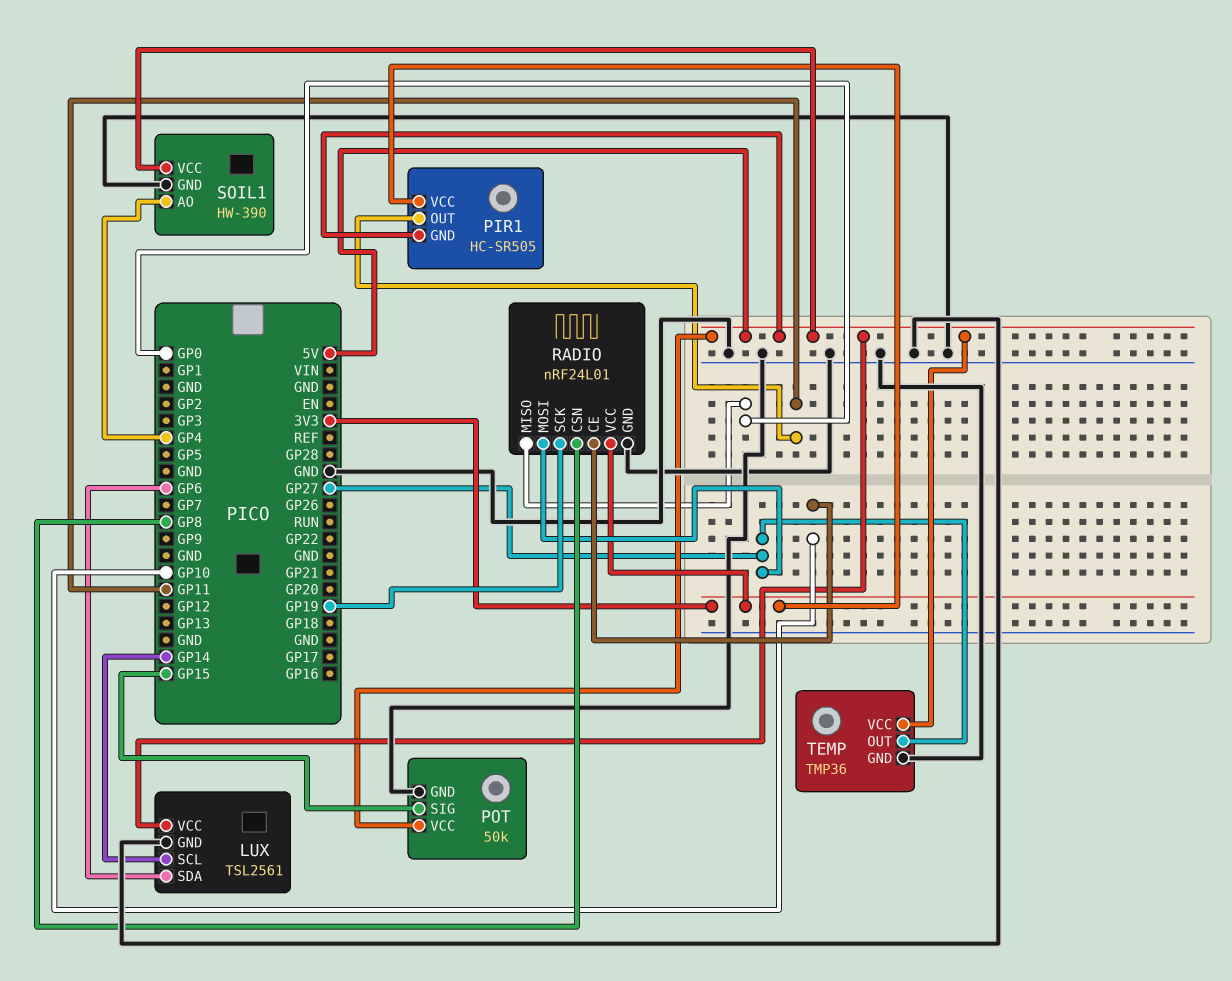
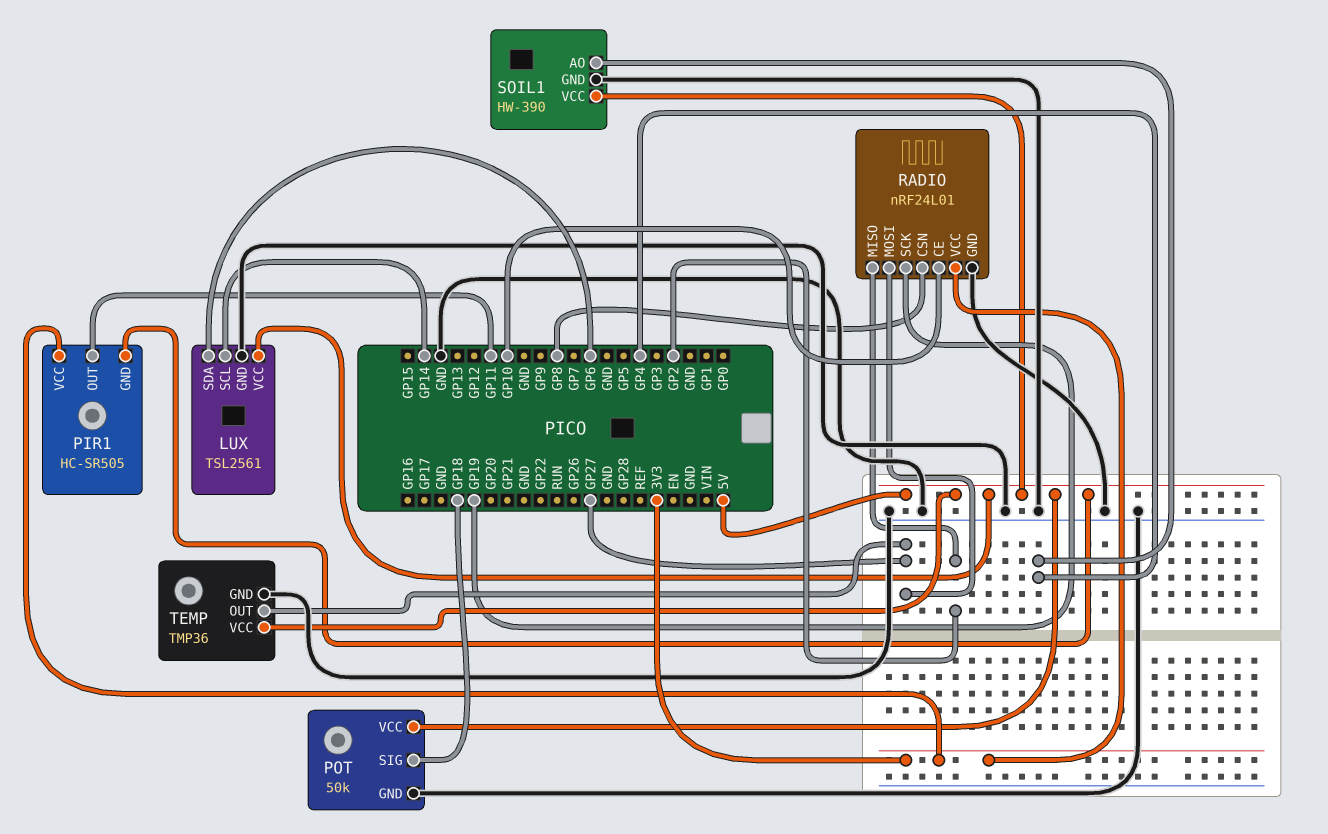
POT pin SIG: GP15 -> GP18
RADIO pin MISO: GP0 -> GP2

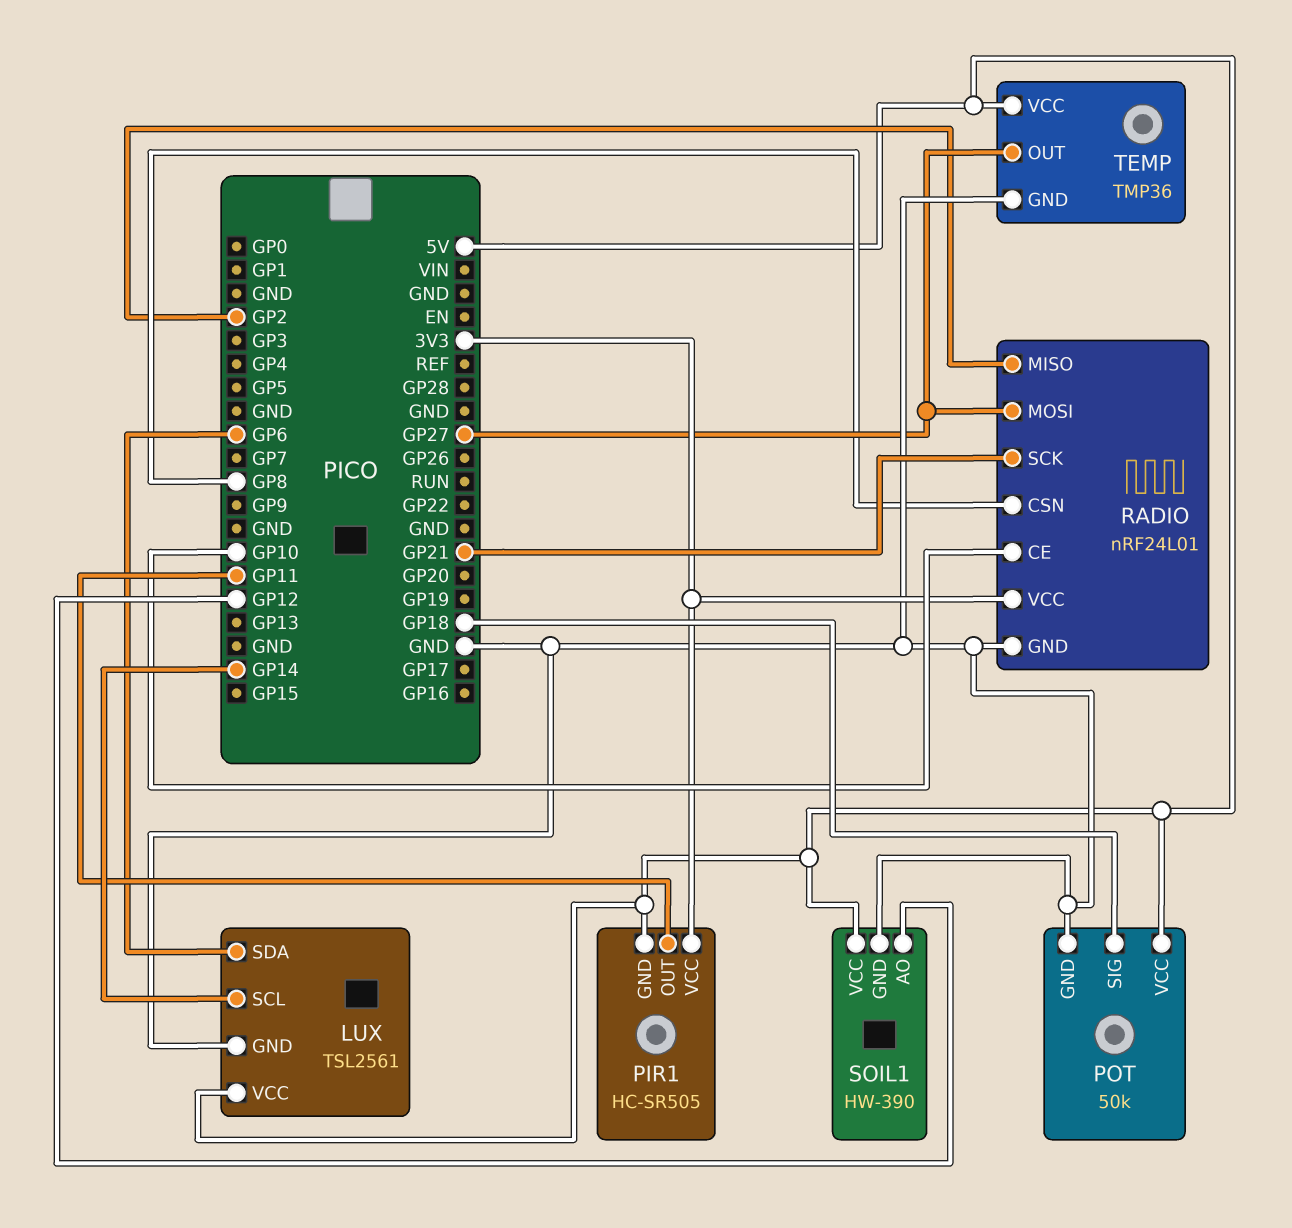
RADIO pin SCK: GP19 -> GP21
SOIL1 pin AO: GP4 -> GP12

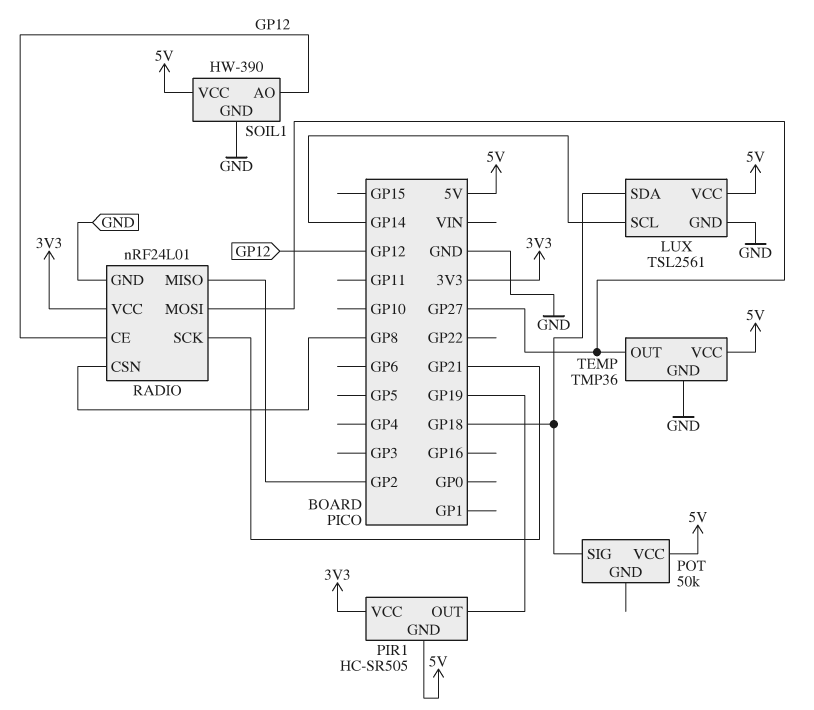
LUX pin SDA: GP6 -> GP18
PIR1 pin OUT: GP11 -> GP19
POT pin GND: GND -> none
RADIO pin CE: GP10 -> GP12

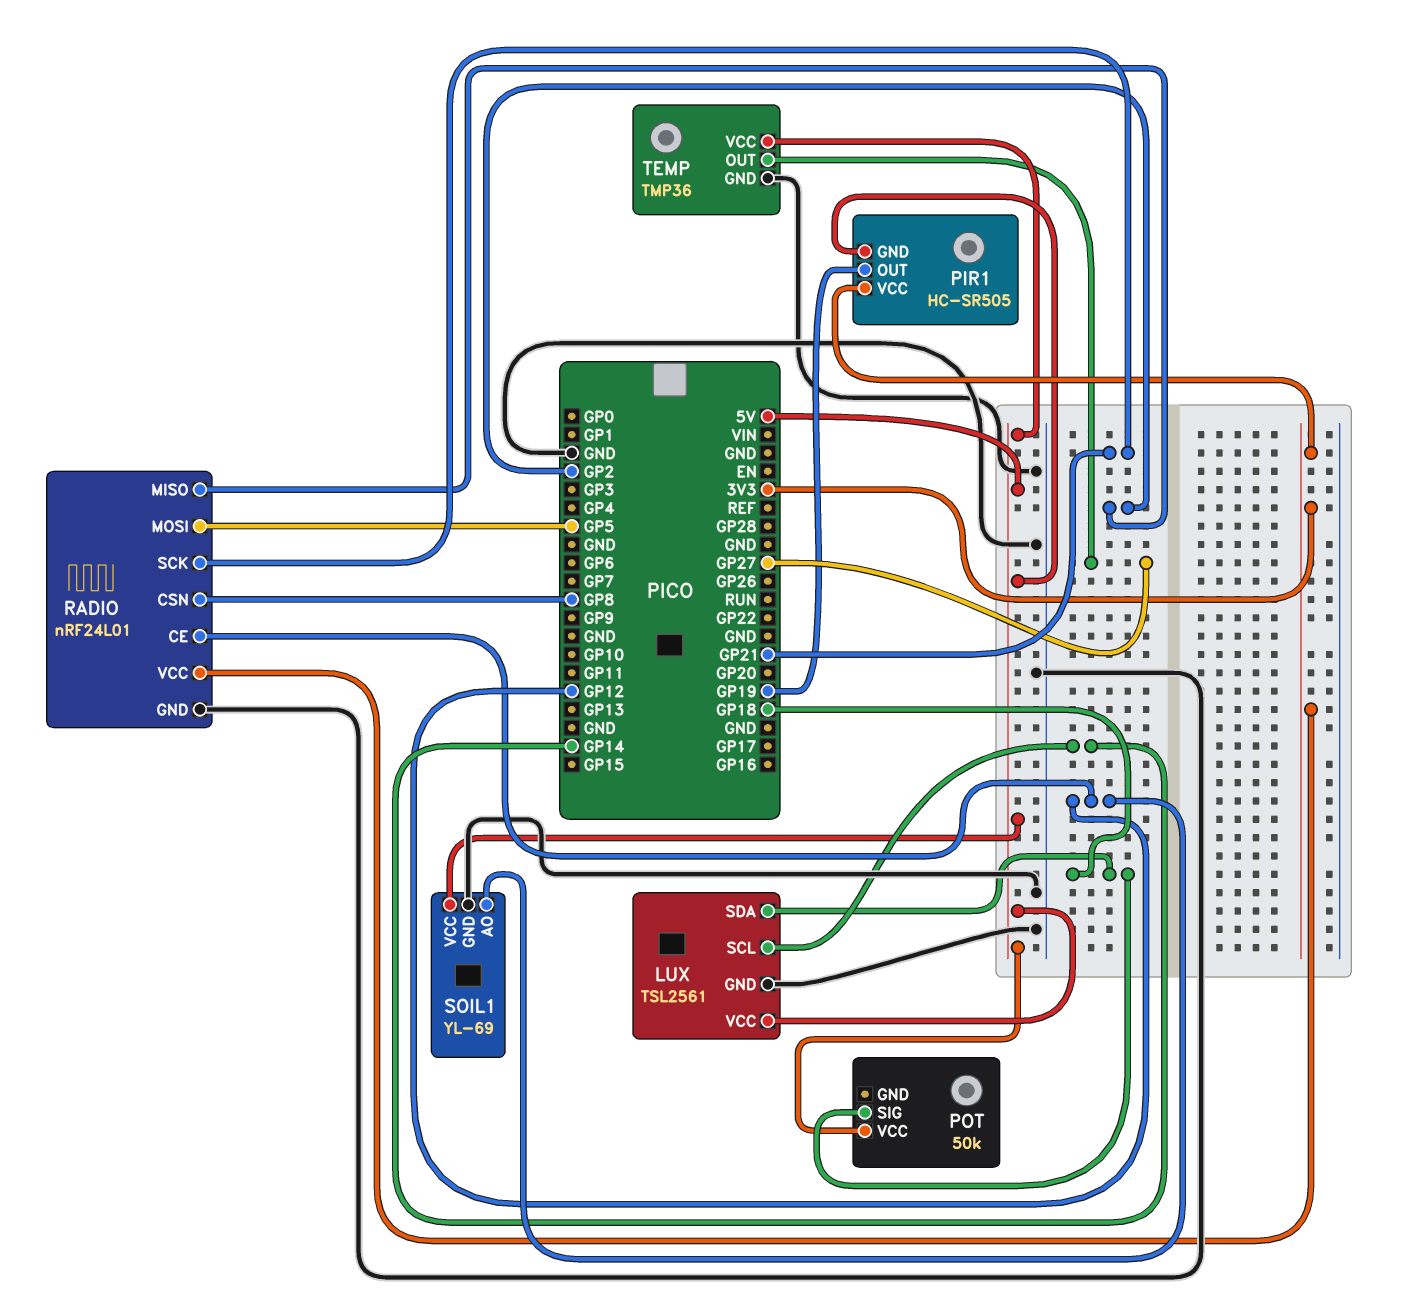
RADIO pin MOSI: GP27 -> GP5
SOIL1: HW-390 -> YL-69

